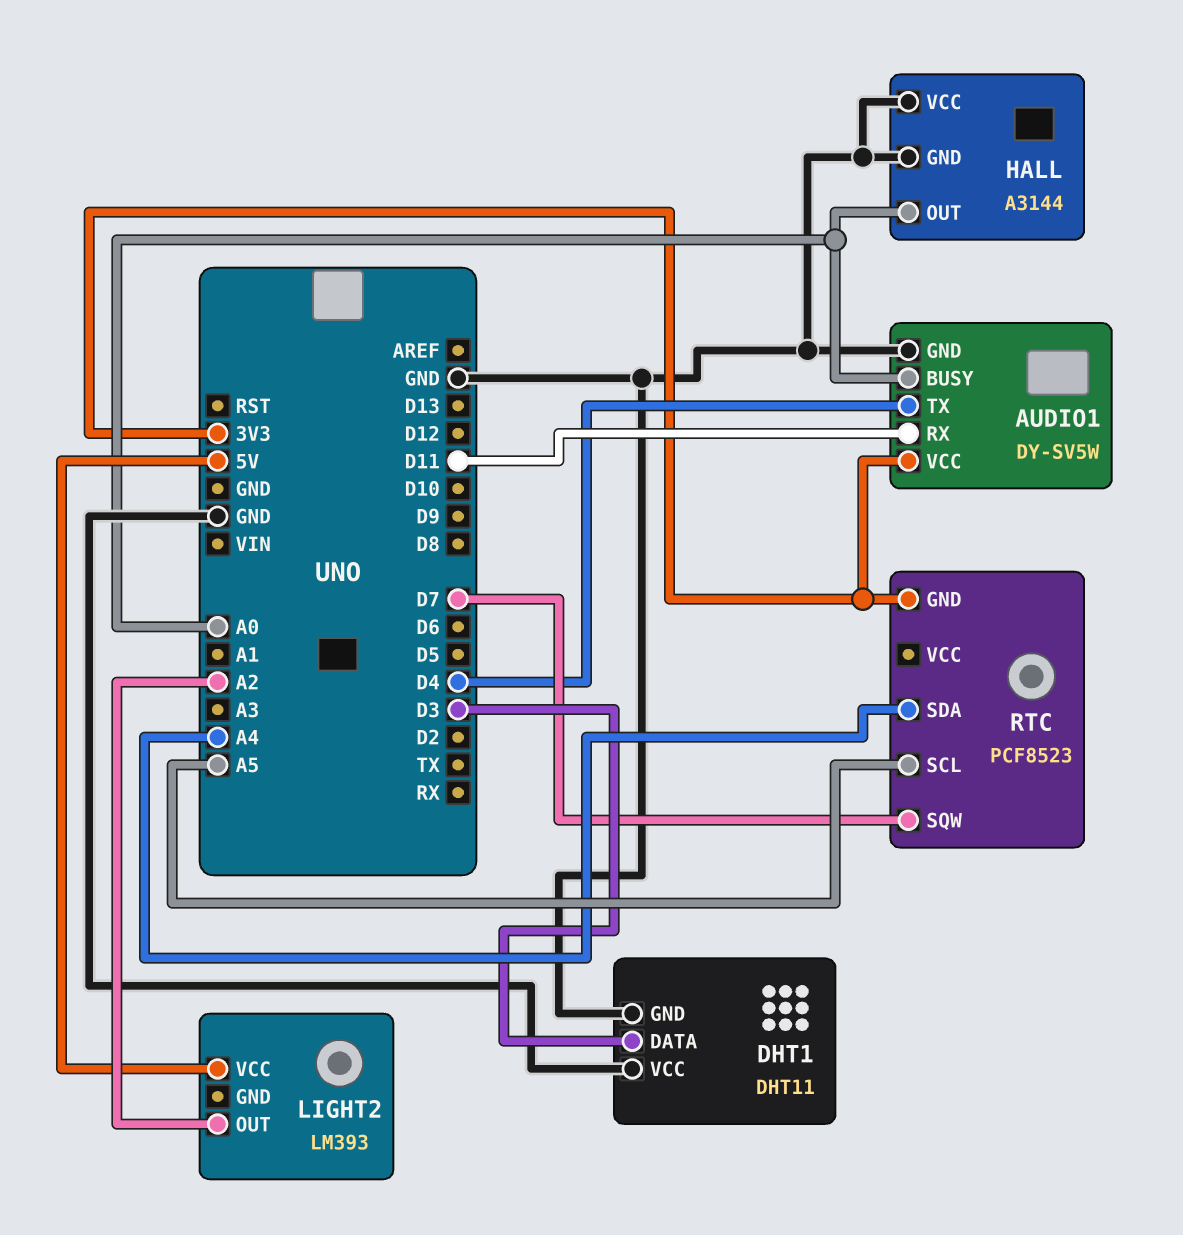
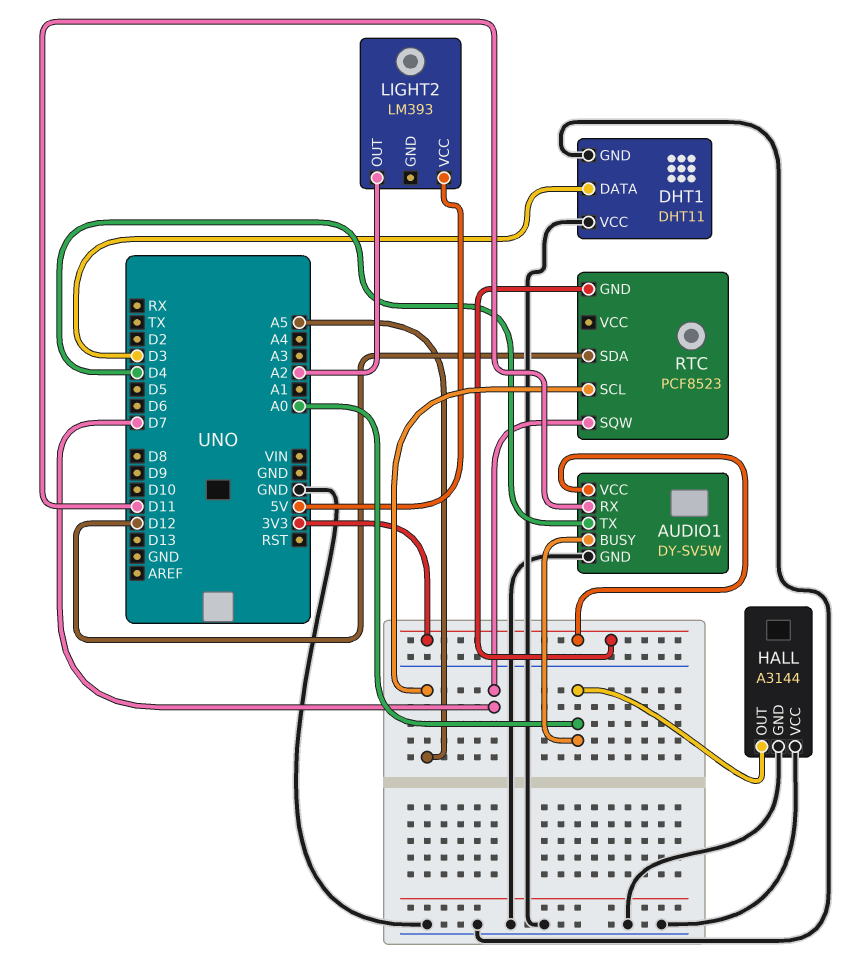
RTC pin SDA: A4 -> D12

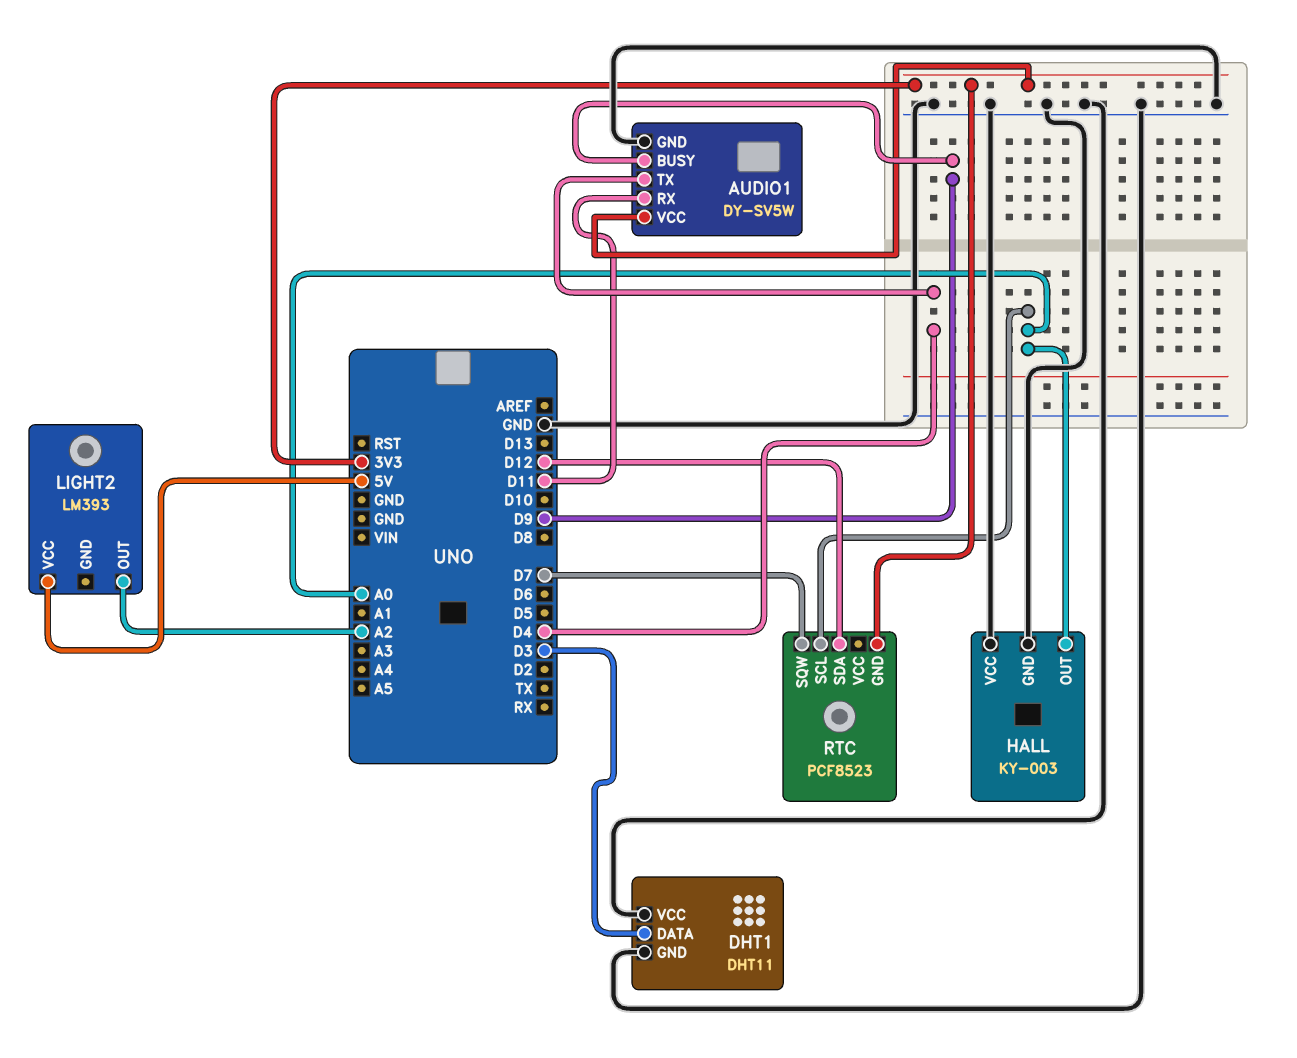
AUDIO1 pin BUSY: A0 -> D9
HALL: A3144 -> KY-003
RTC pin SCL: A5 -> A0

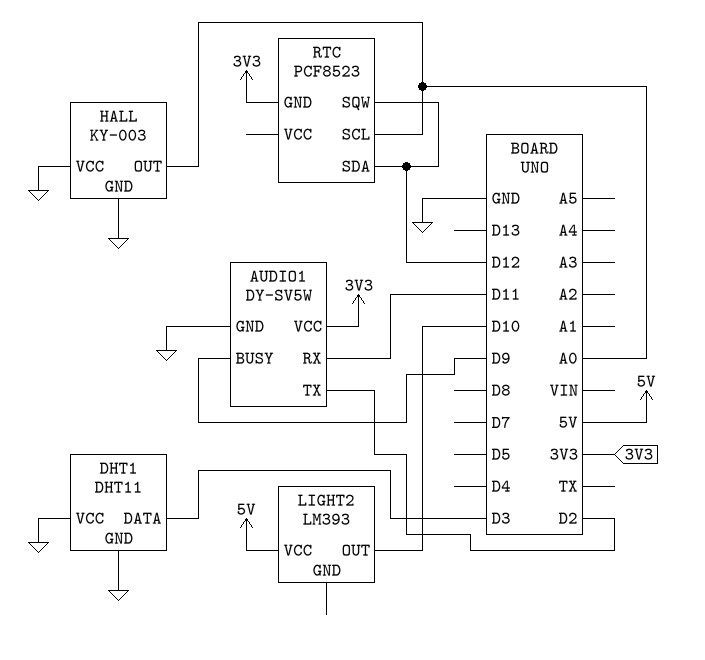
AUDIO1 pin TX: D4 -> D2
LIGHT2 pin OUT: A2 -> D10
RTC pin SQW: D7 -> D12

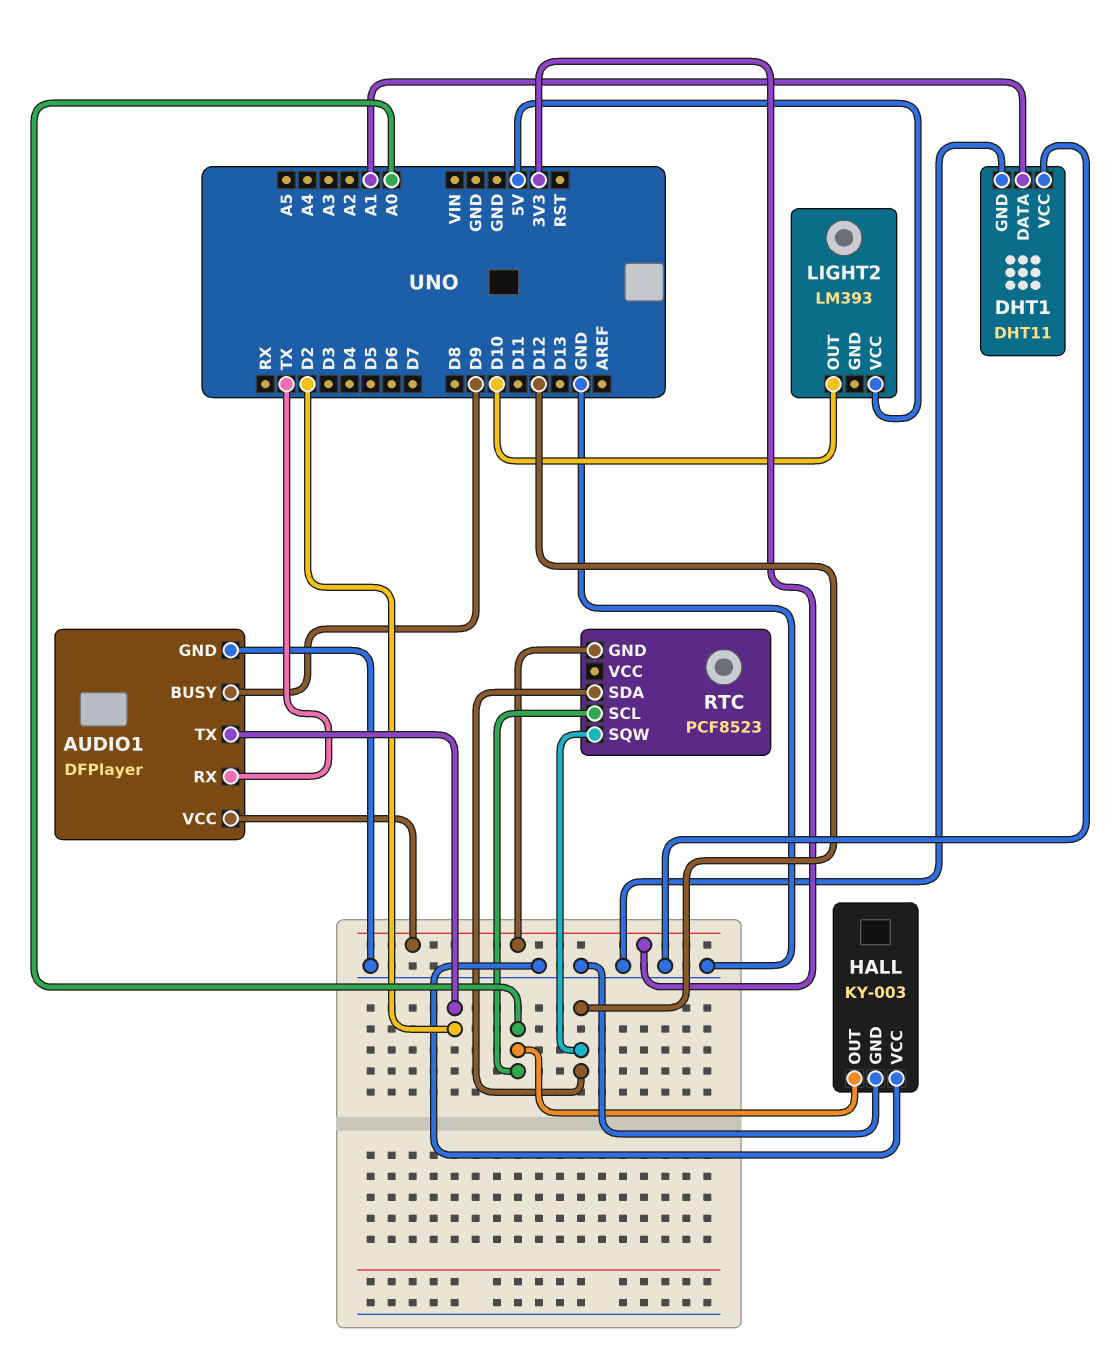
AUDIO1: DY-SV5W -> DFPlayer
AUDIO1 pin RX: D11 -> TX
DHT1 pin DATA: D3 -> A1

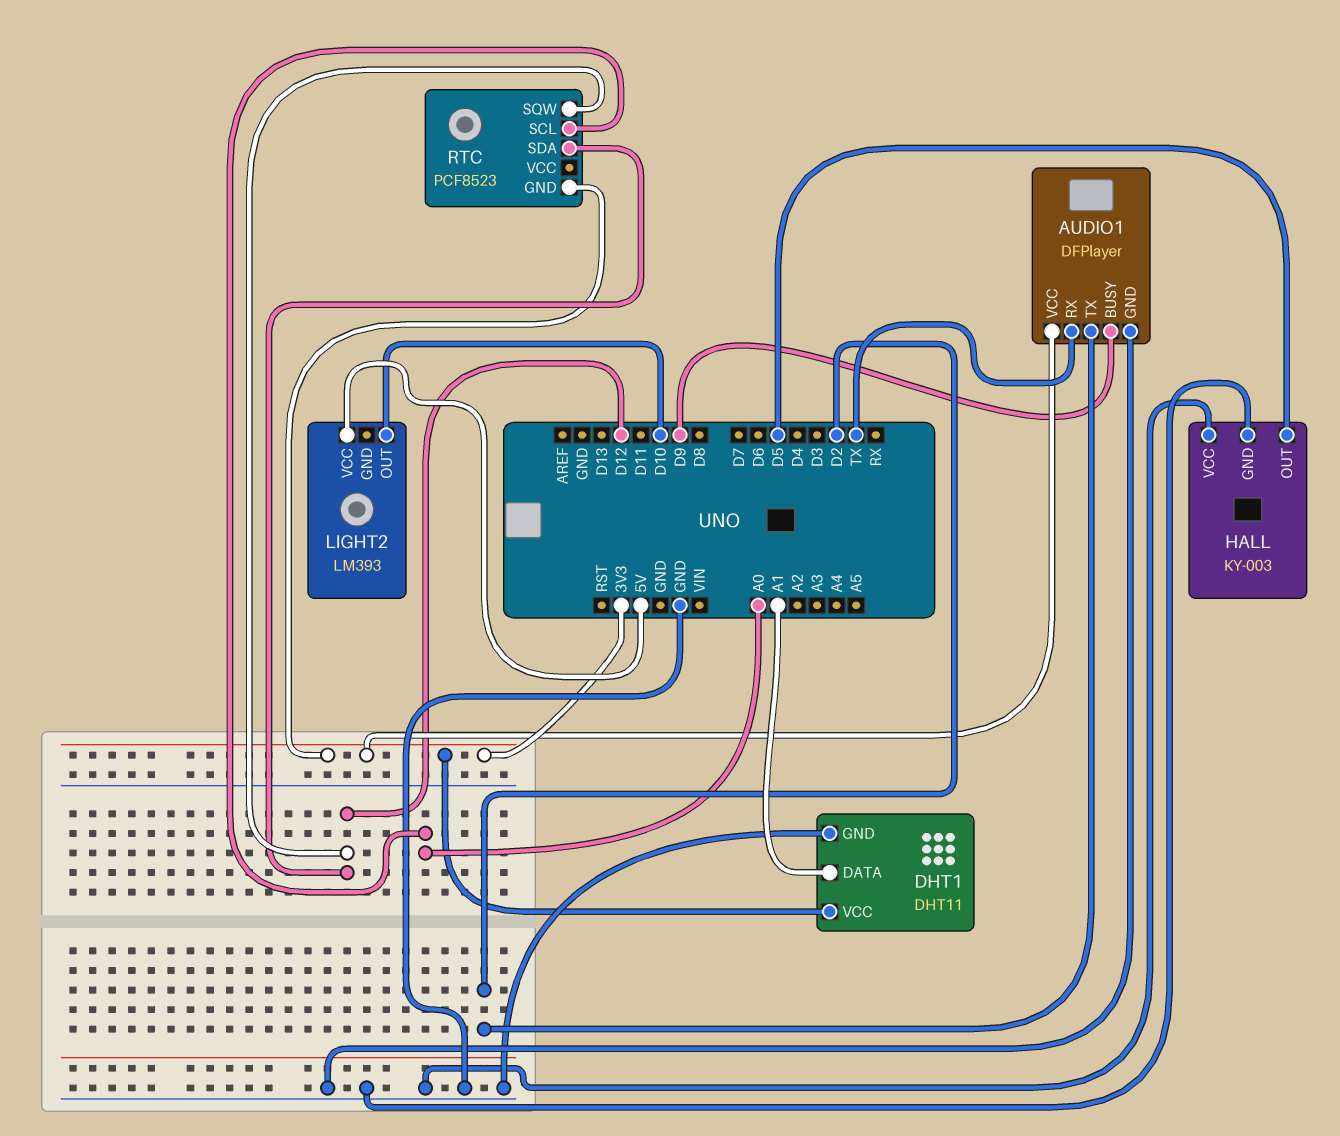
DHT1 pin VCC: GND -> 3V3
HALL pin OUT: A0 -> D5

